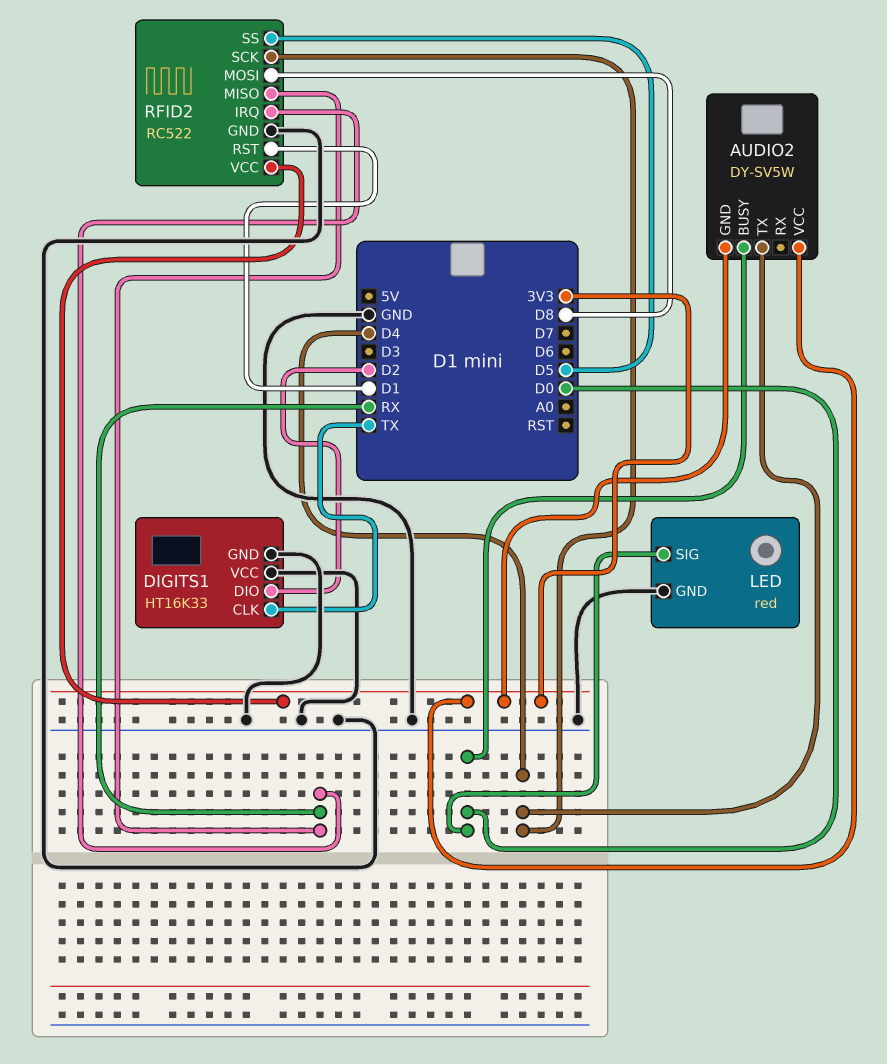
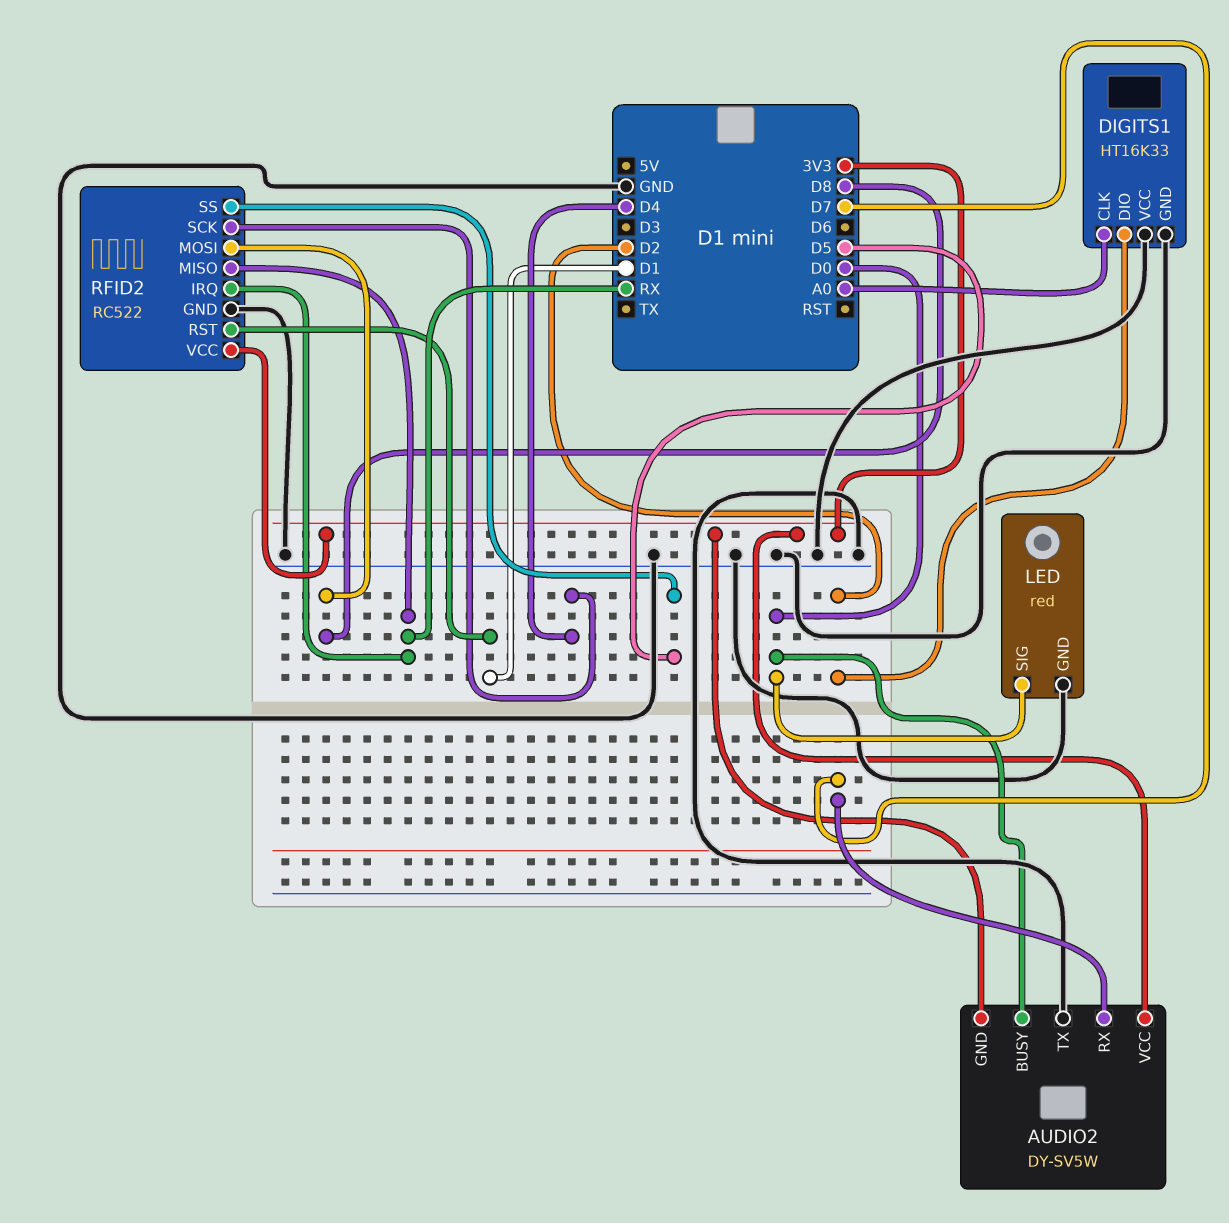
AUDIO2 pin RX: none -> D7
AUDIO2 pin TX: D4 -> GND
DIGITS1 pin CLK: TX -> A0

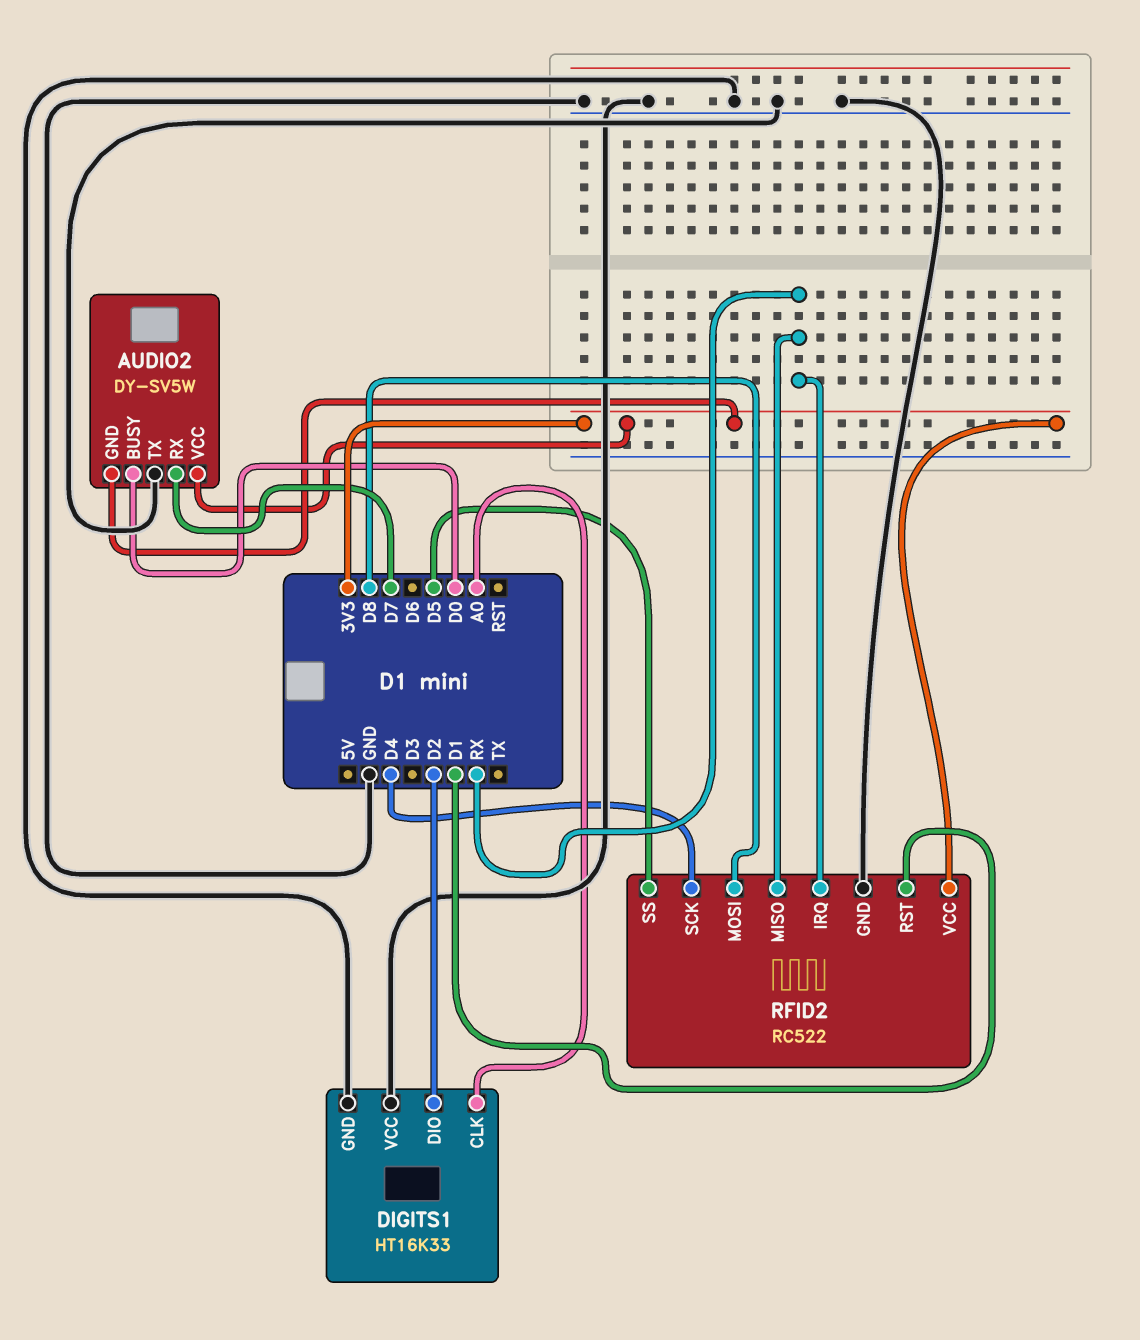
LED: red -> none
LED pin GND: GND -> none
LED pin SIG: D0 -> none

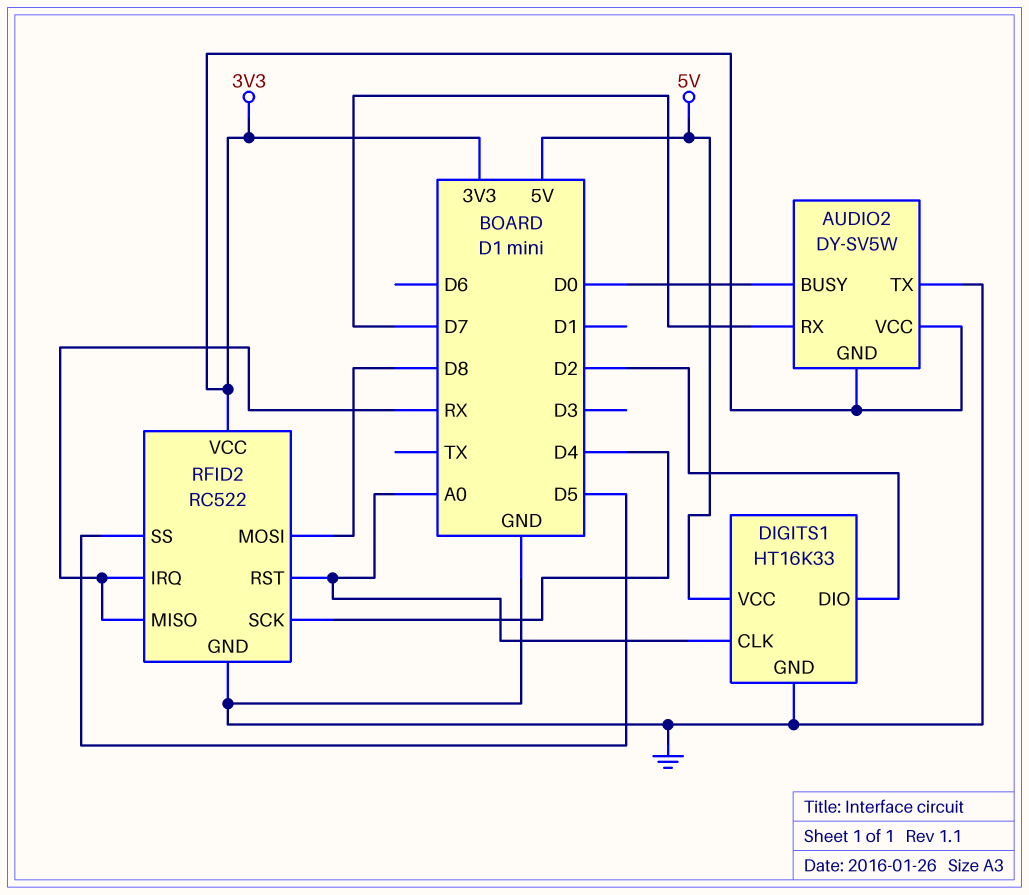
DIGITS1 pin VCC: GND -> 5V
RFID2 pin RST: D1 -> A0

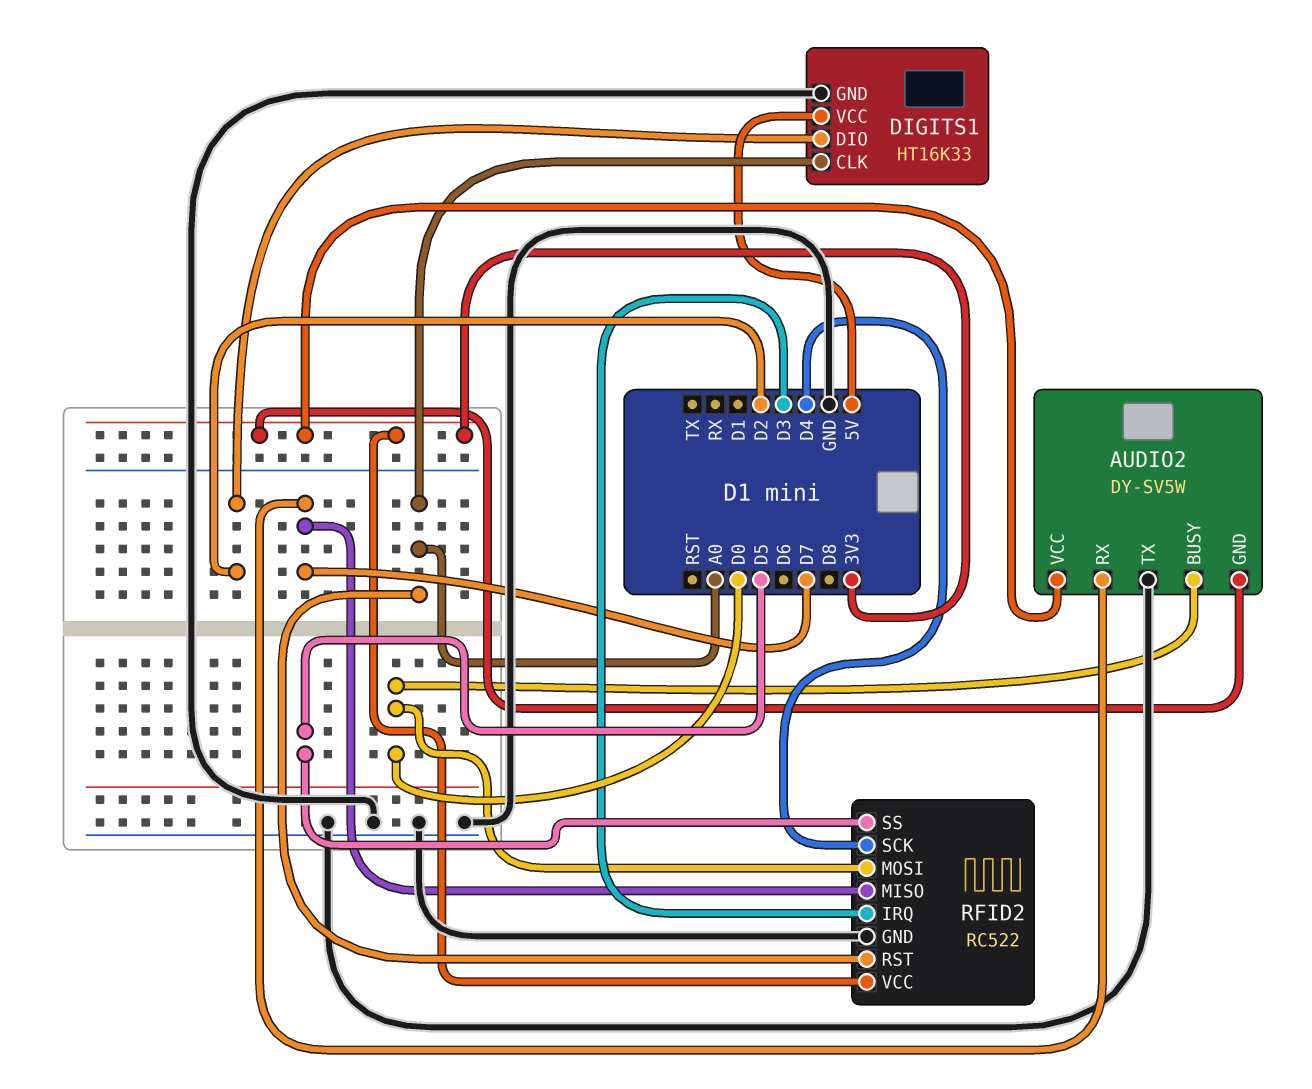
RFID2 pin IRQ: RX -> D3
RFID2 pin MISO: RX -> D7
RFID2 pin MOSI: D8 -> D0

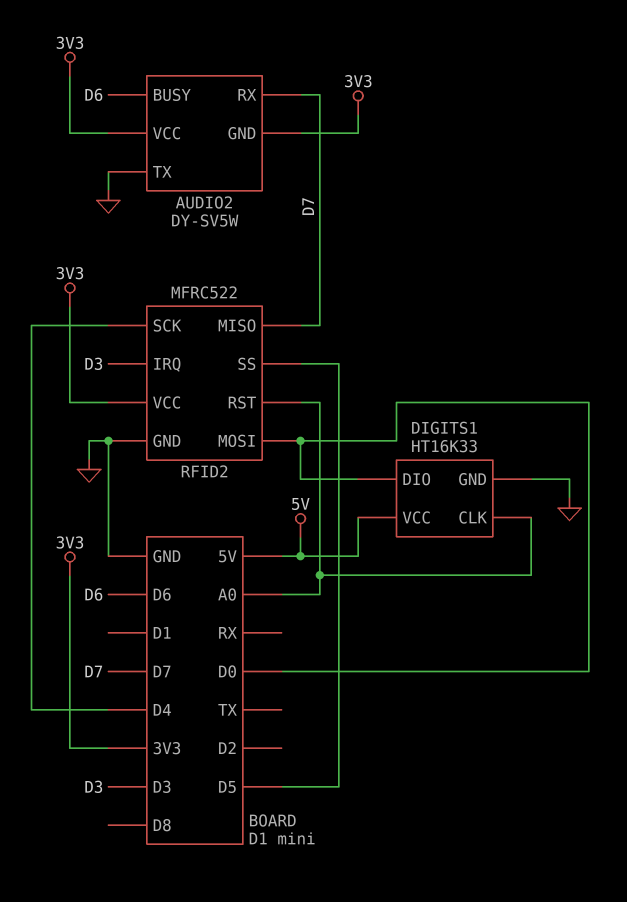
AUDIO2 pin BUSY: D0 -> D6
DIGITS1 pin DIO: D2 -> D0
RFID2: RC522 -> MFRC522

